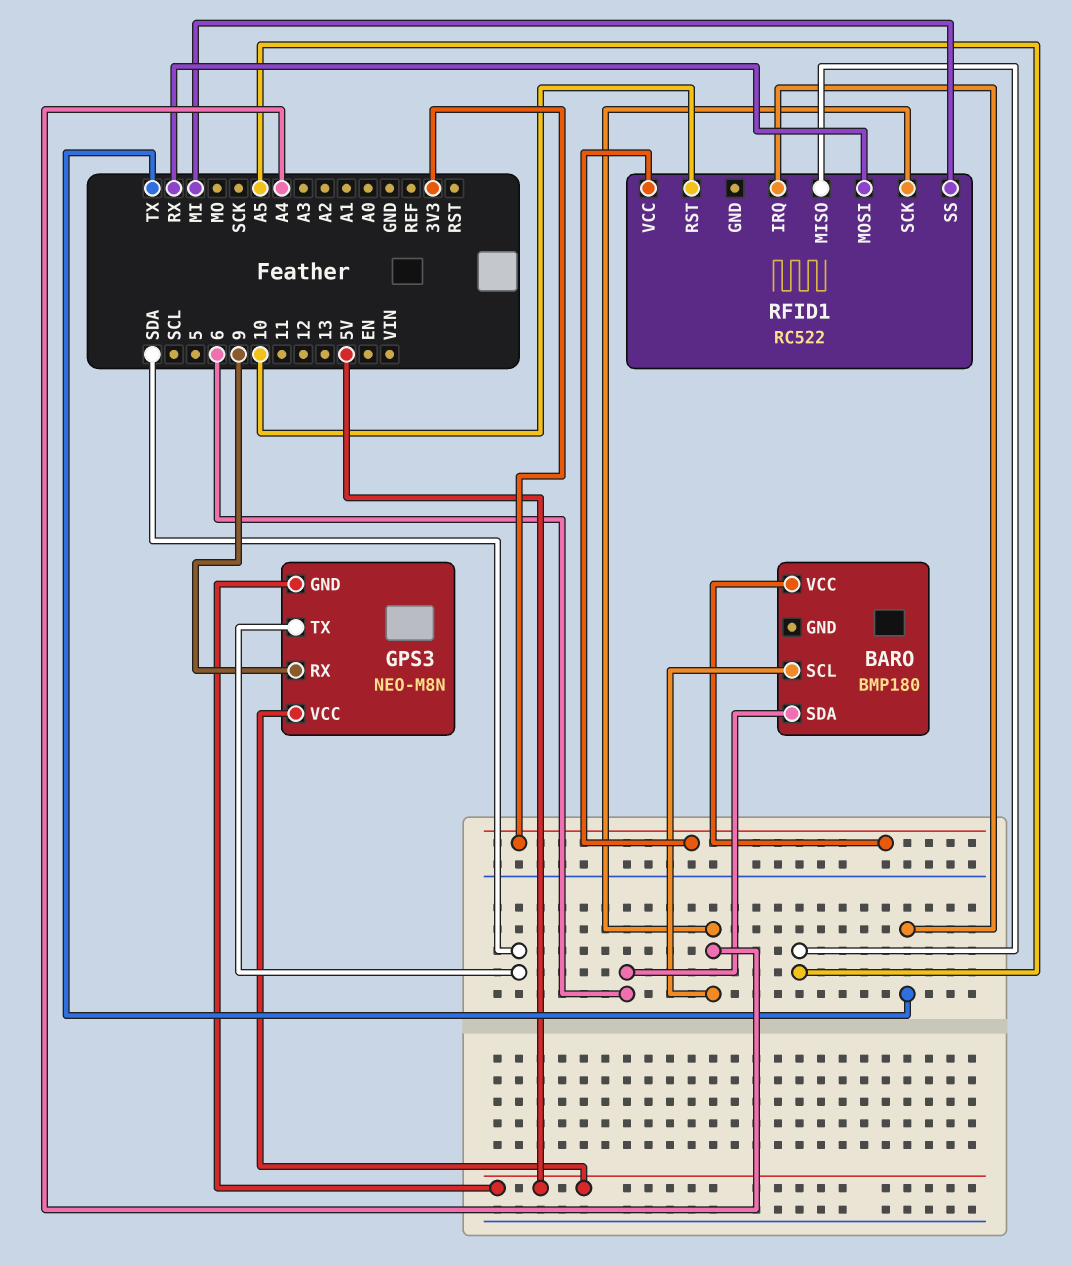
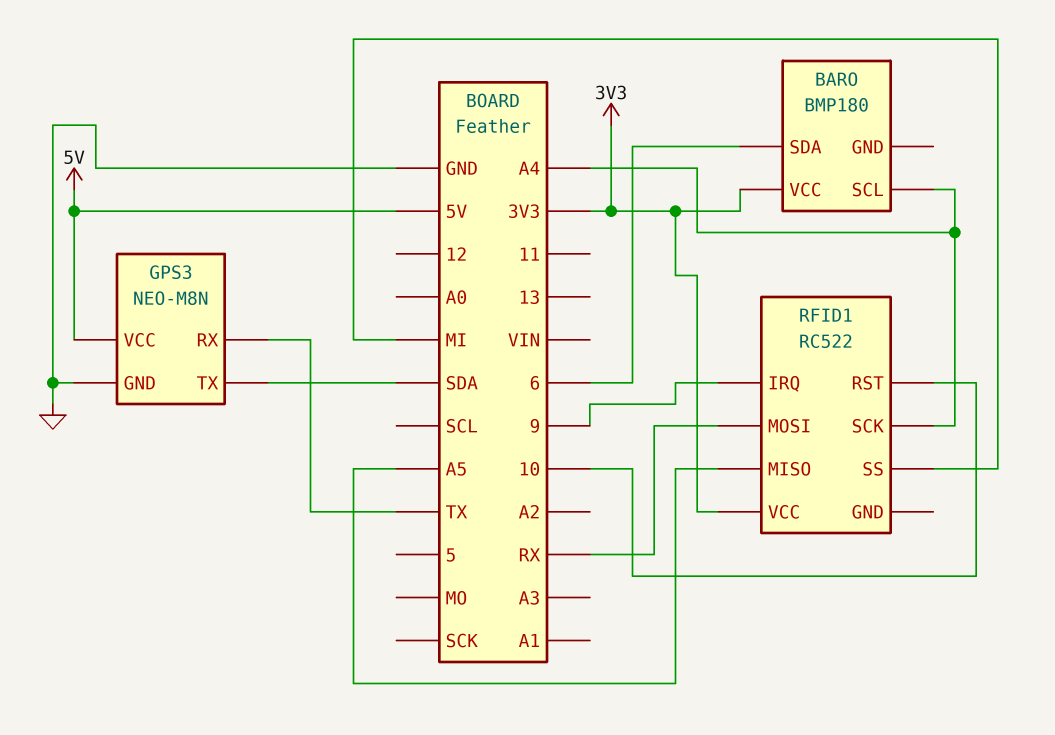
GPS3 pin GND: 5V -> GND
GPS3 pin RX: 9 -> TX
RFID1 pin IRQ: TX -> 9

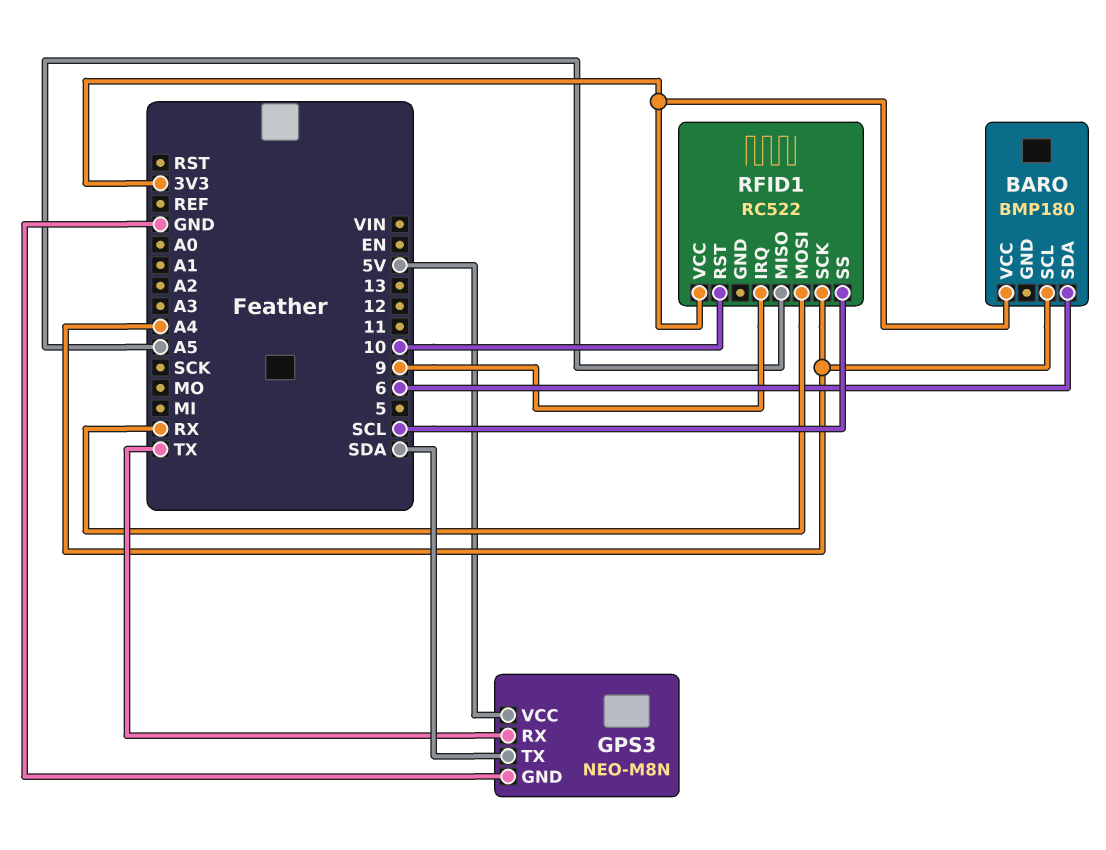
RFID1 pin SS: MI -> SCL

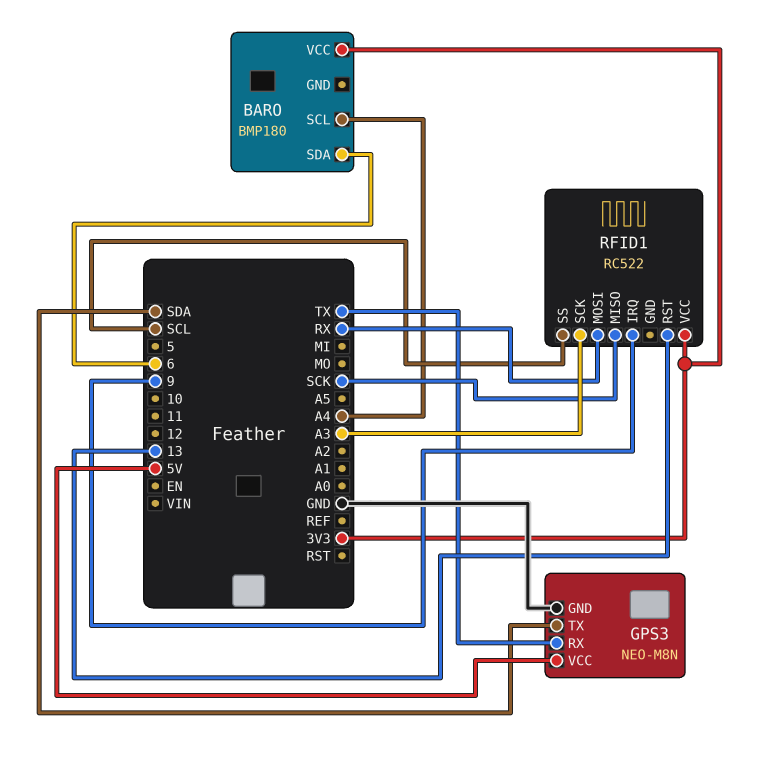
RFID1 pin MISO: A5 -> SCK
RFID1 pin RST: 10 -> 13
RFID1 pin SCK: A4 -> A3

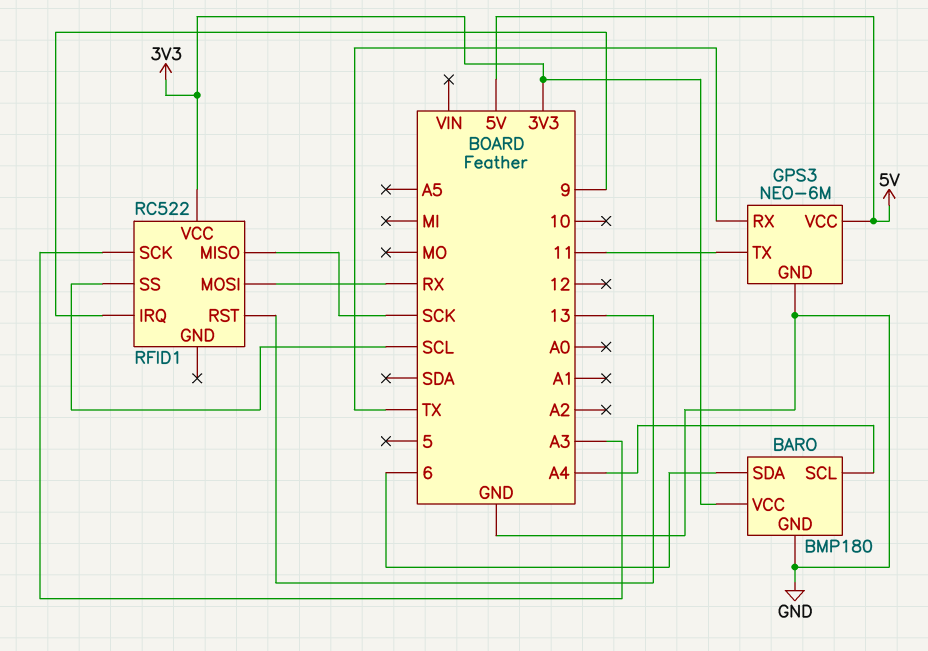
BARO pin GND: none -> GND
GPS3: NEO-M8N -> NEO-6M
GPS3 pin TX: SDA -> 11

